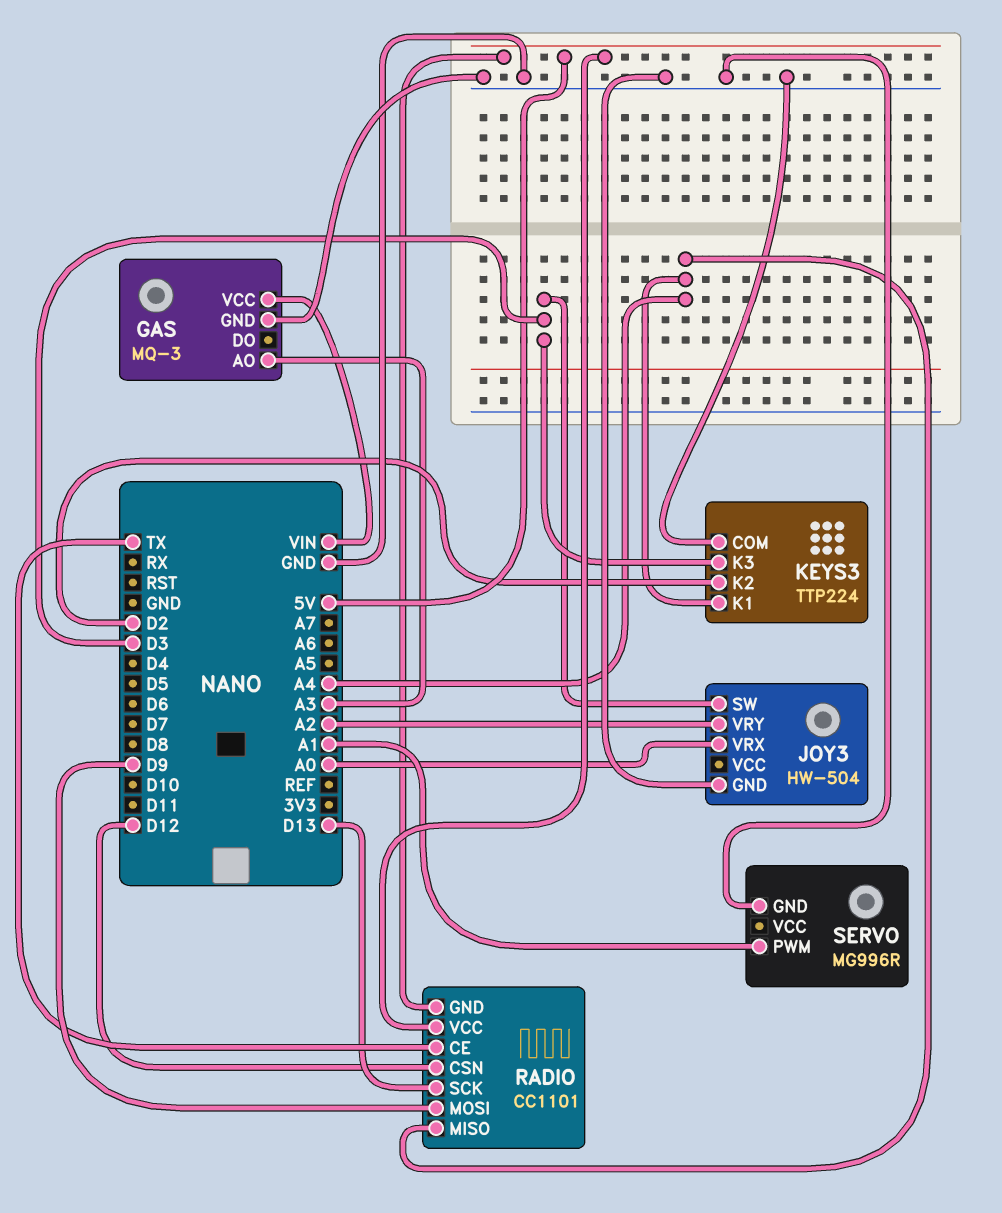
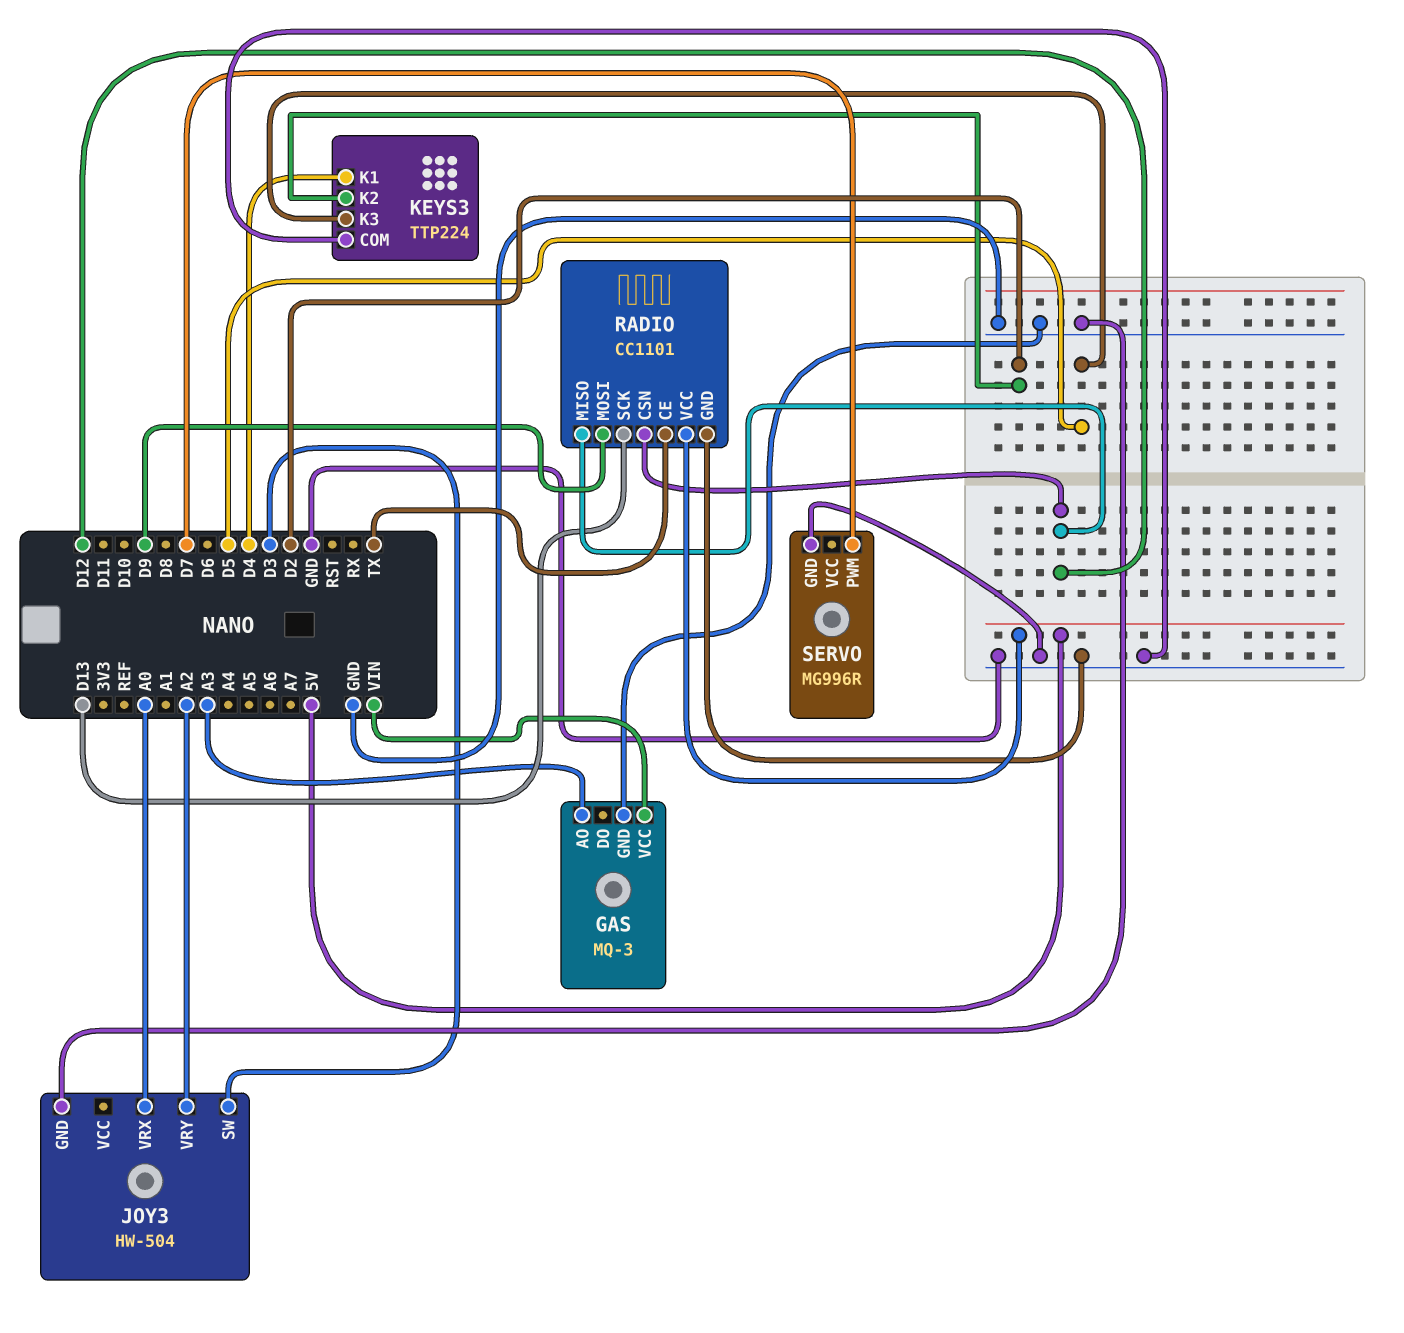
KEYS3 pin K1: A4 -> D4
KEYS3 pin K3: D3 -> D5
RADIO pin GND: 5V -> GND
RADIO pin MISO: A4 -> D12
SERVO pin PWM: A1 -> D7

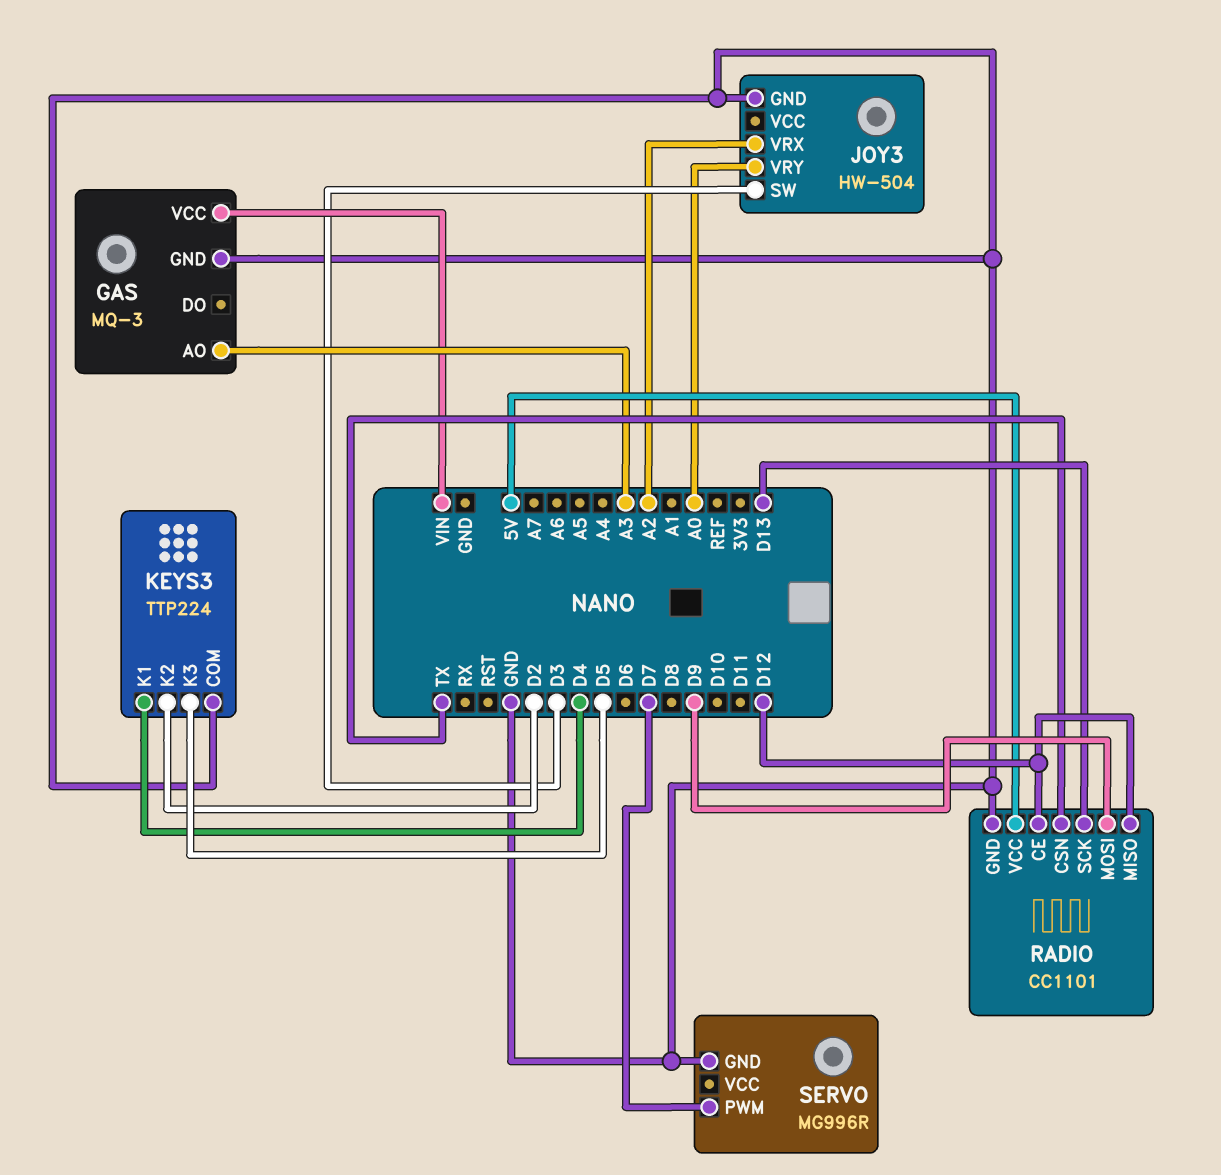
JOY3 pin VRX: A0 -> A2
JOY3 pin VRY: A2 -> A0
RADIO pin CE: TX -> D12
RADIO pin CSN: D12 -> TX

